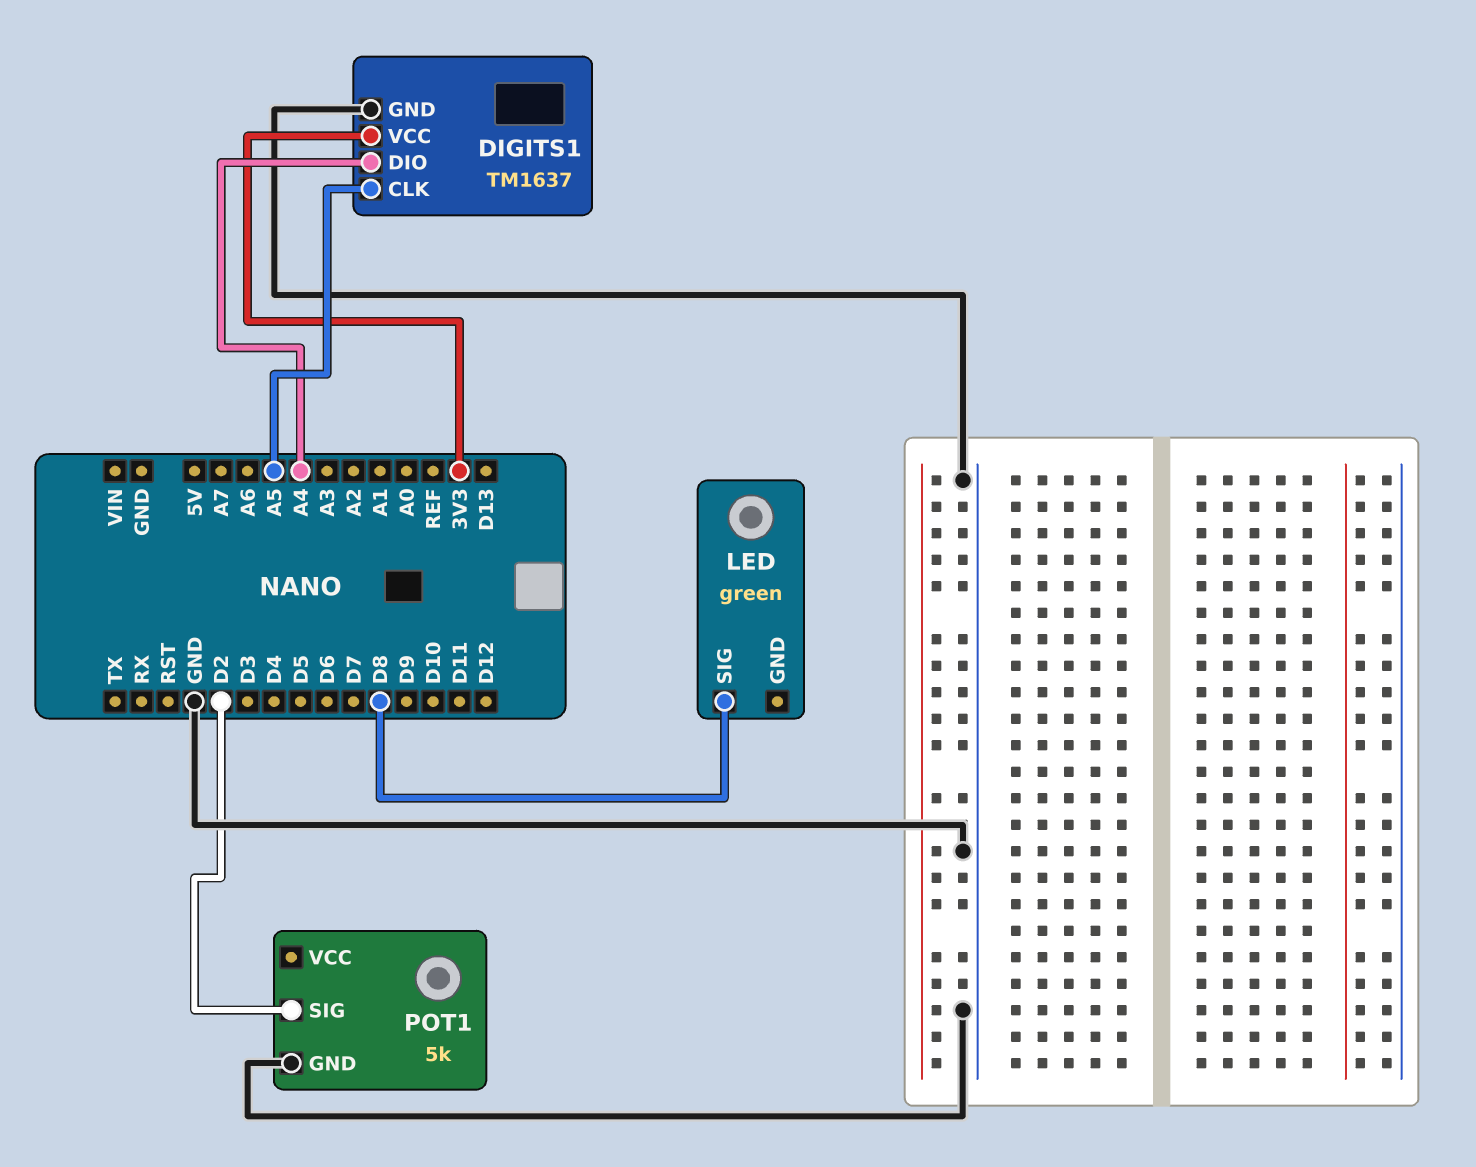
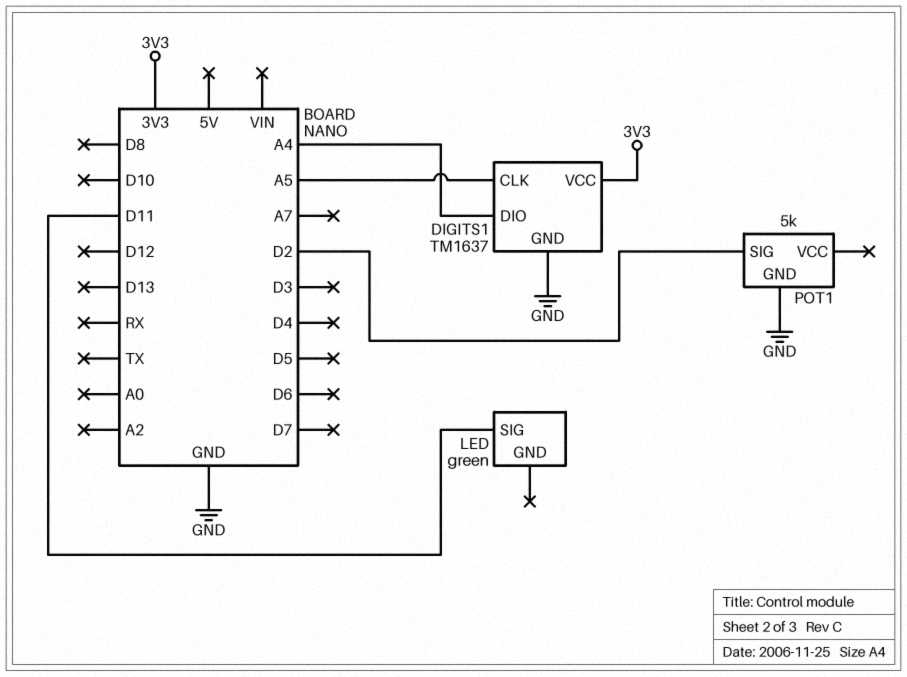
LED pin SIG: D8 -> D11

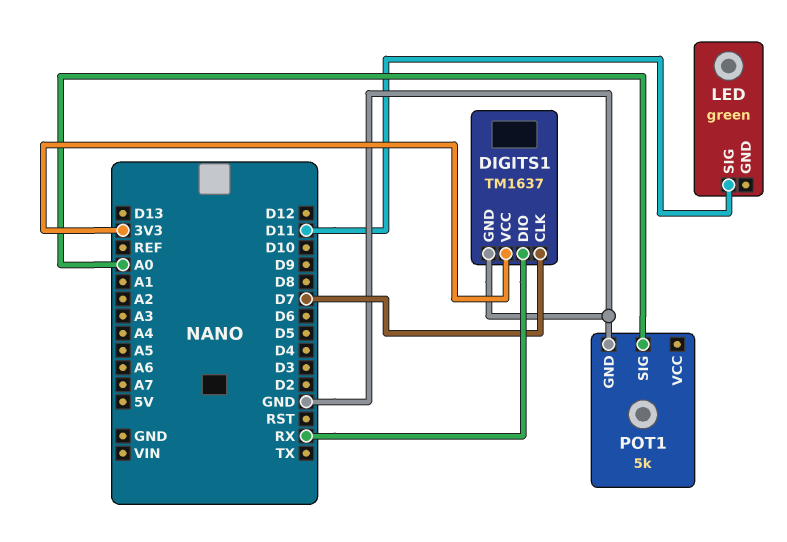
DIGITS1 pin CLK: A5 -> D7
DIGITS1 pin DIO: A4 -> RX
POT1 pin SIG: D2 -> A0

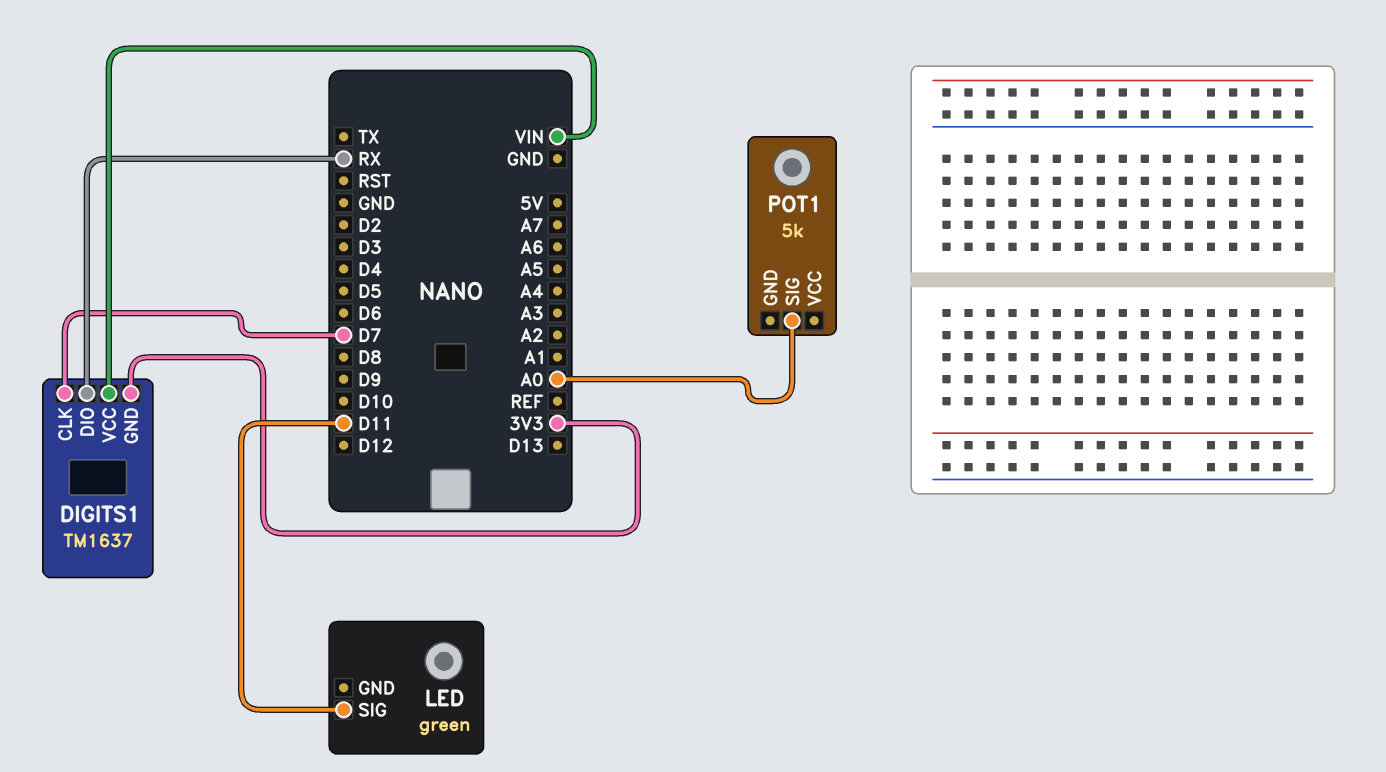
DIGITS1 pin GND: GND -> 3V3
DIGITS1 pin VCC: 3V3 -> VIN
POT1 pin GND: GND -> none

